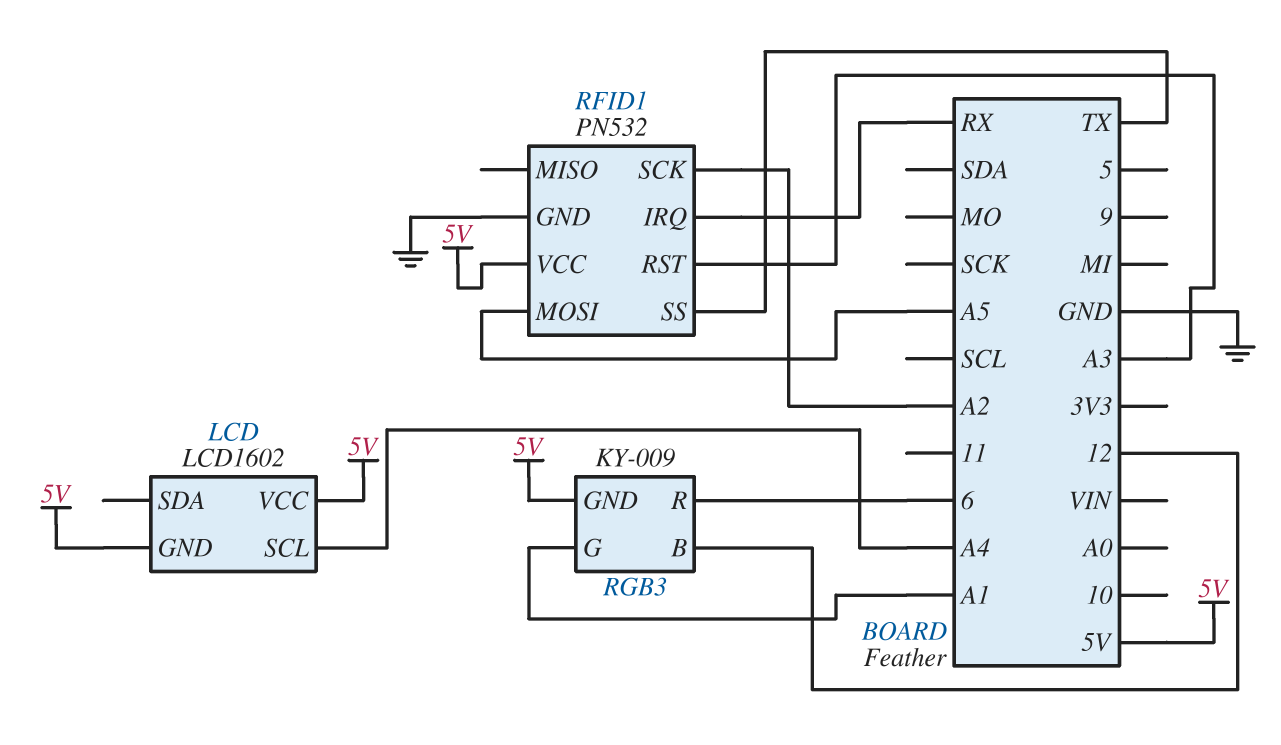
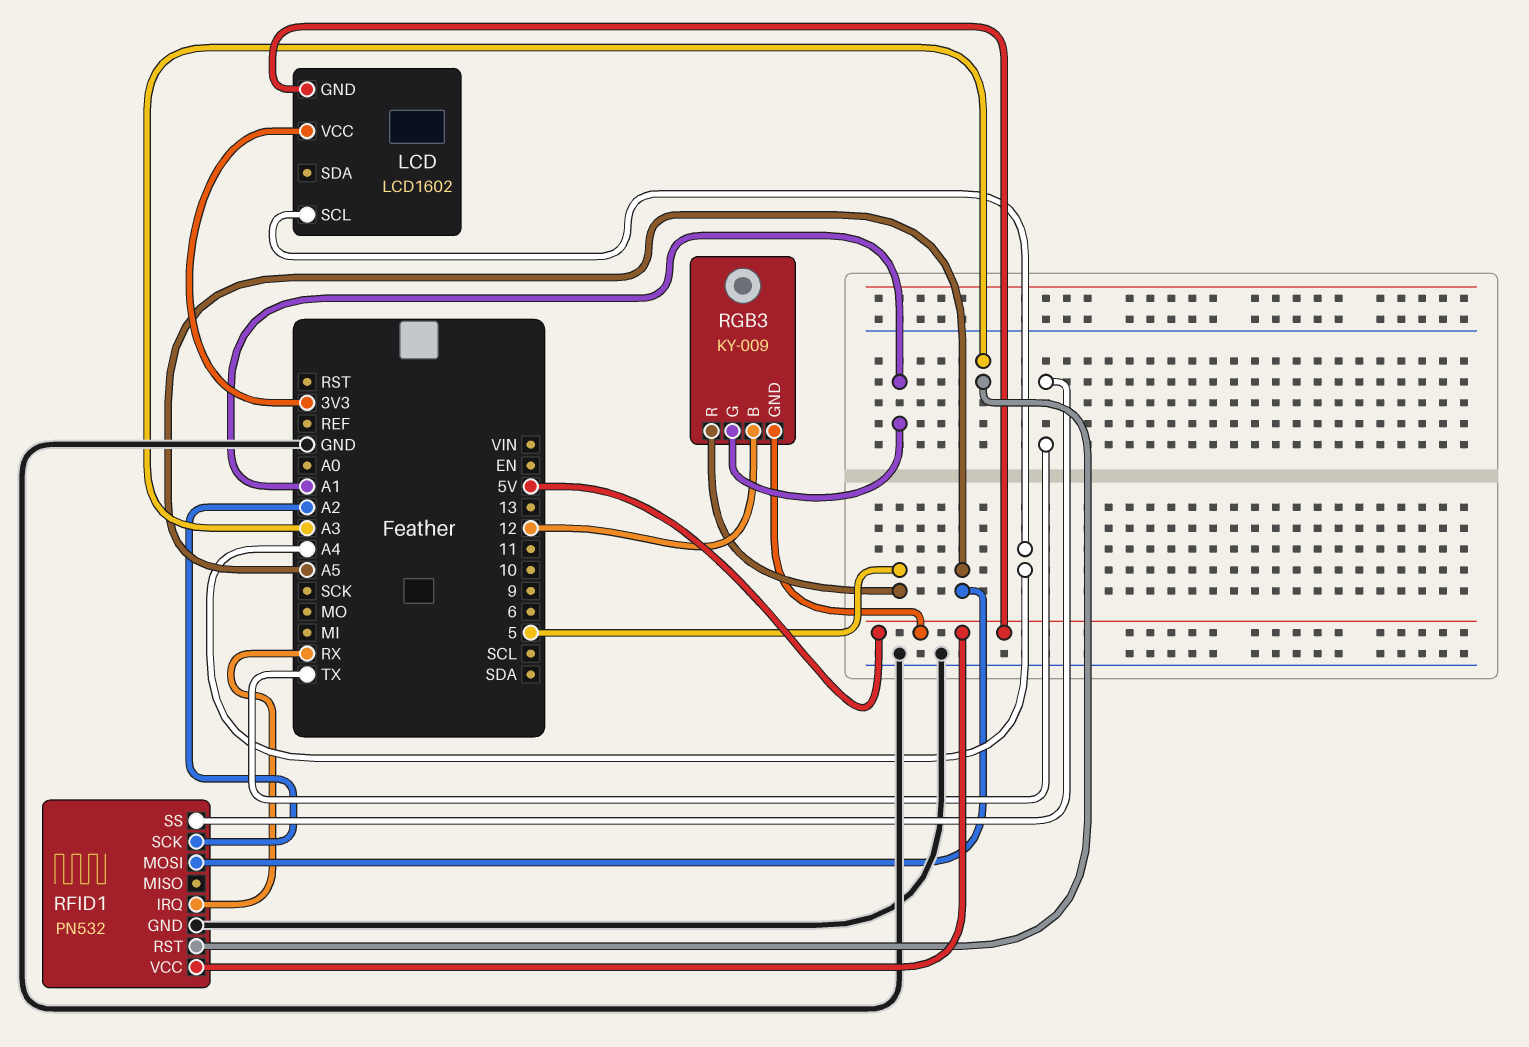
LCD pin VCC: 5V -> 3V3
RGB3 pin R: 6 -> 5

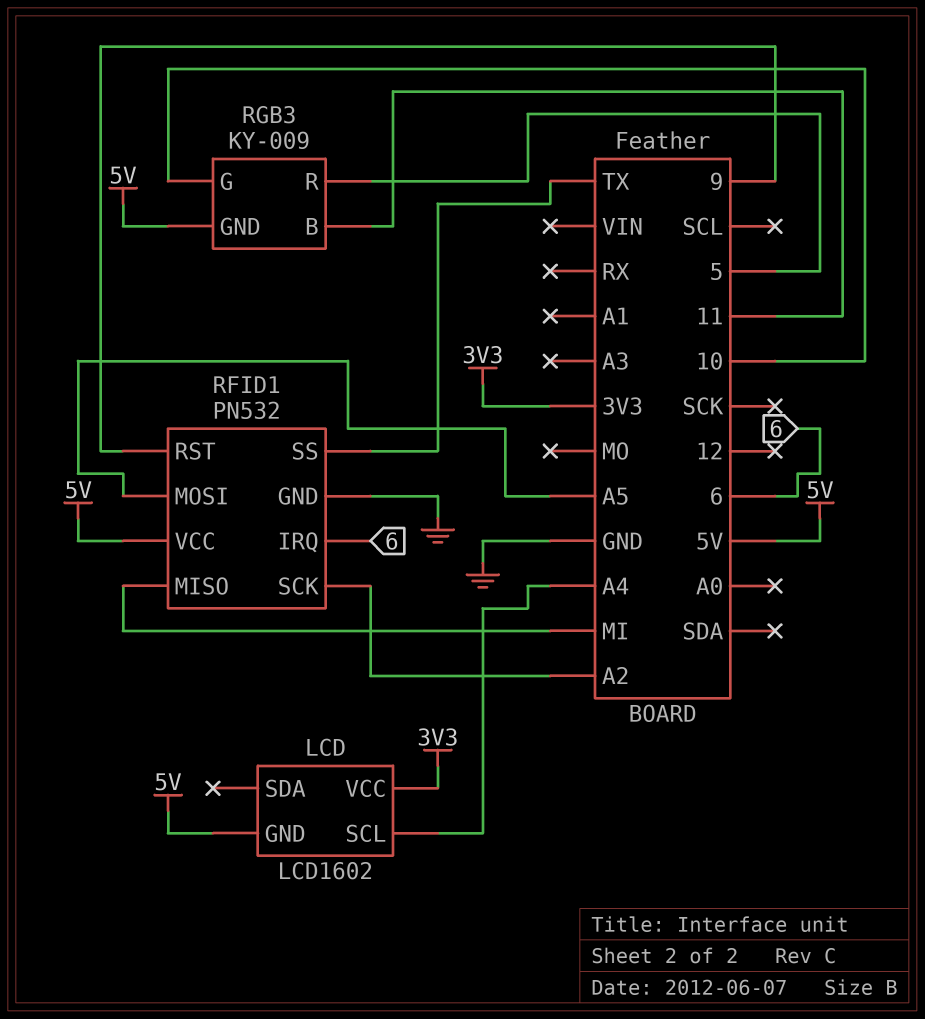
RFID1 pin IRQ: RX -> 6
RFID1 pin MISO: none -> MI
RFID1 pin RST: A3 -> 9
RGB3 pin B: 12 -> 11
RGB3 pin G: A1 -> 10

